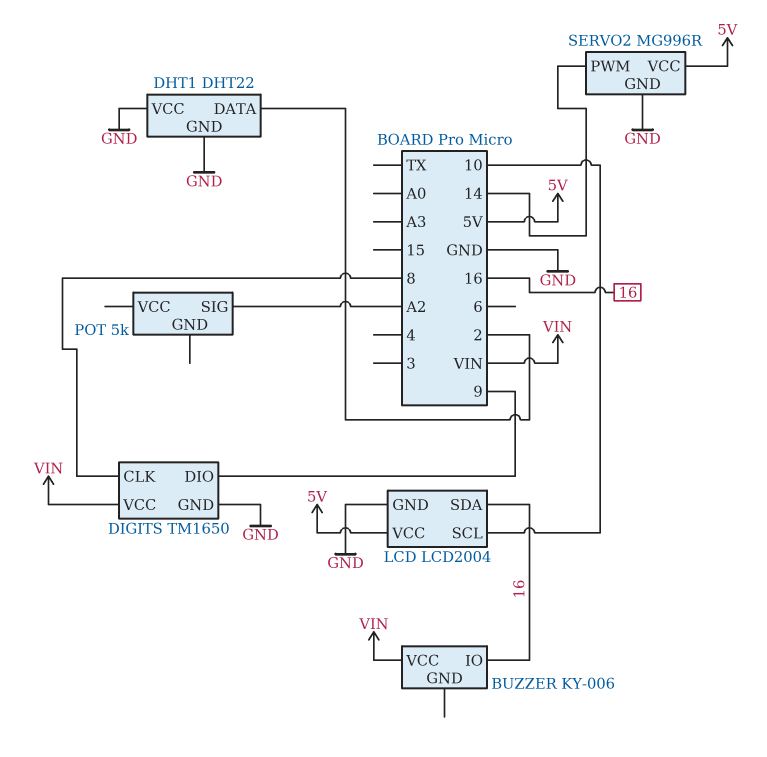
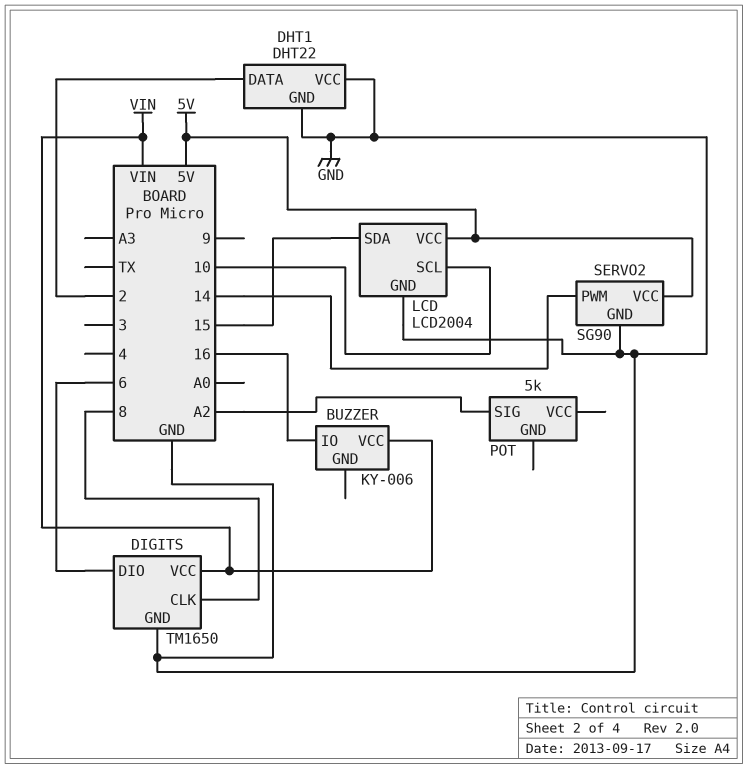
DIGITS pin DIO: 9 -> 6
LCD pin SDA: 16 -> 15
SERVO2: MG996R -> SG90

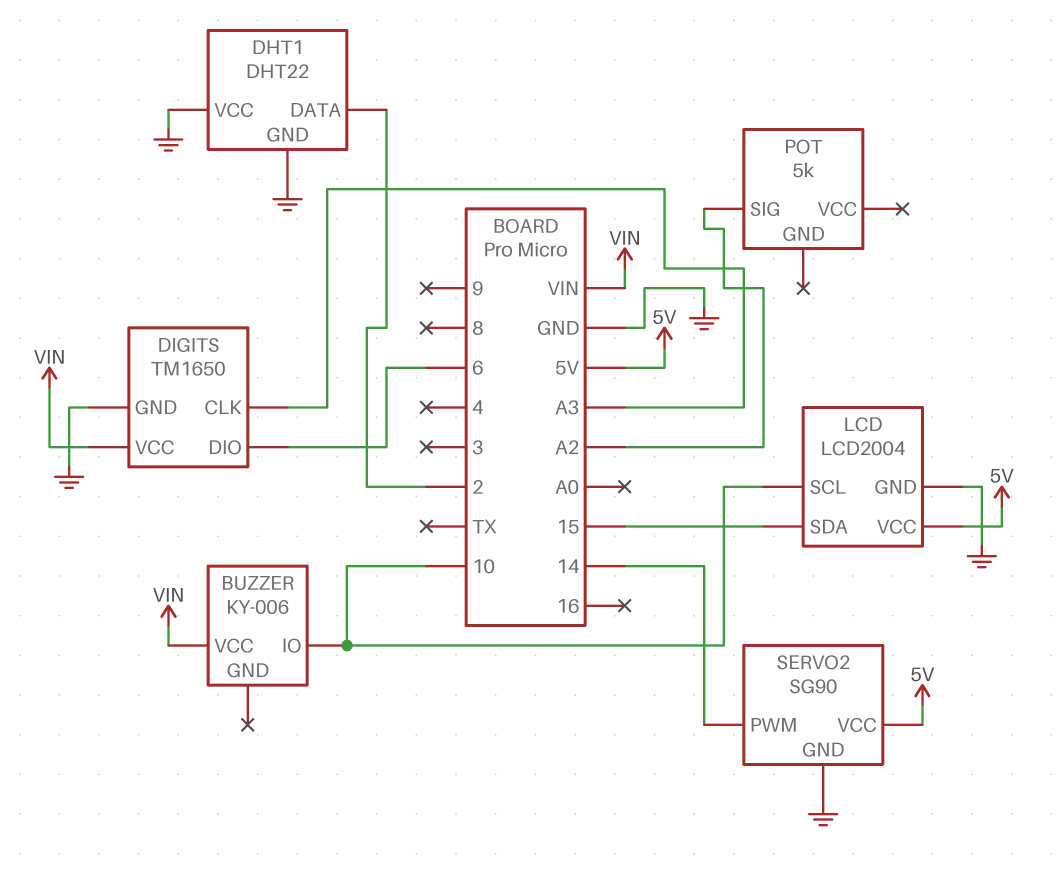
BUZZER pin IO: 16 -> 10
DIGITS pin CLK: 8 -> A3

